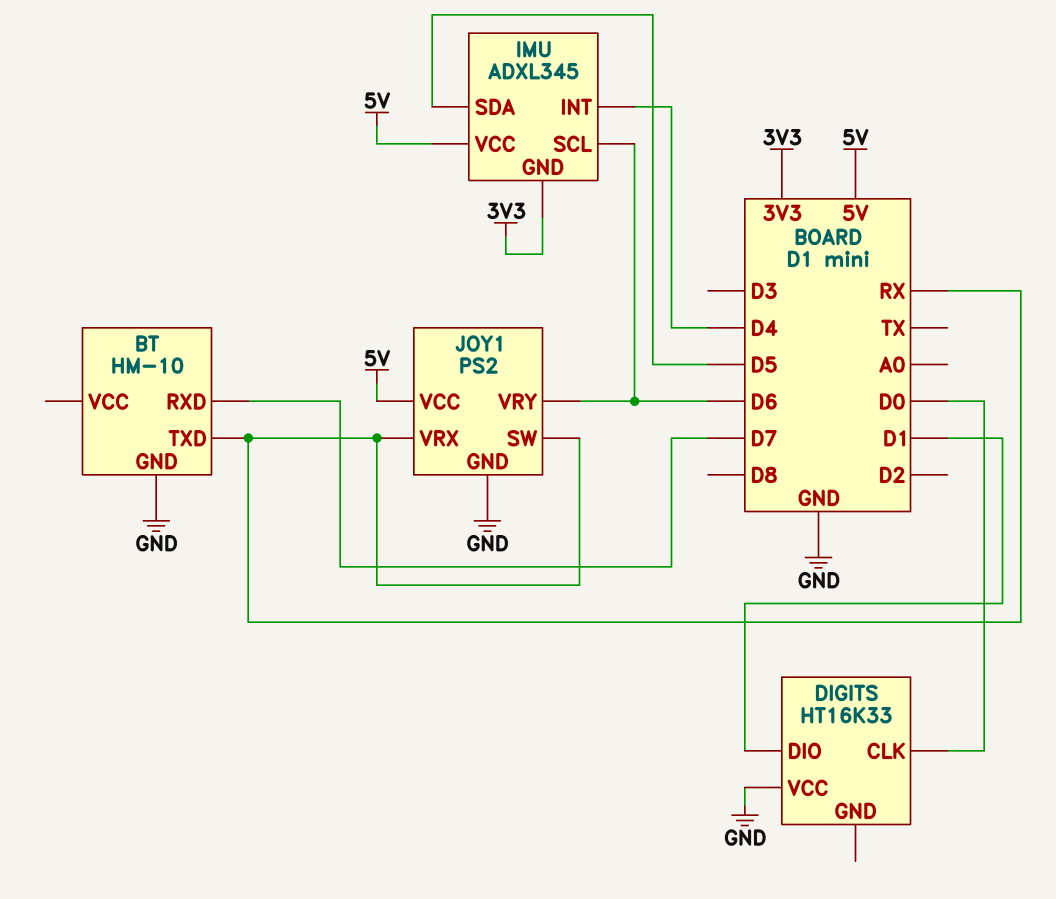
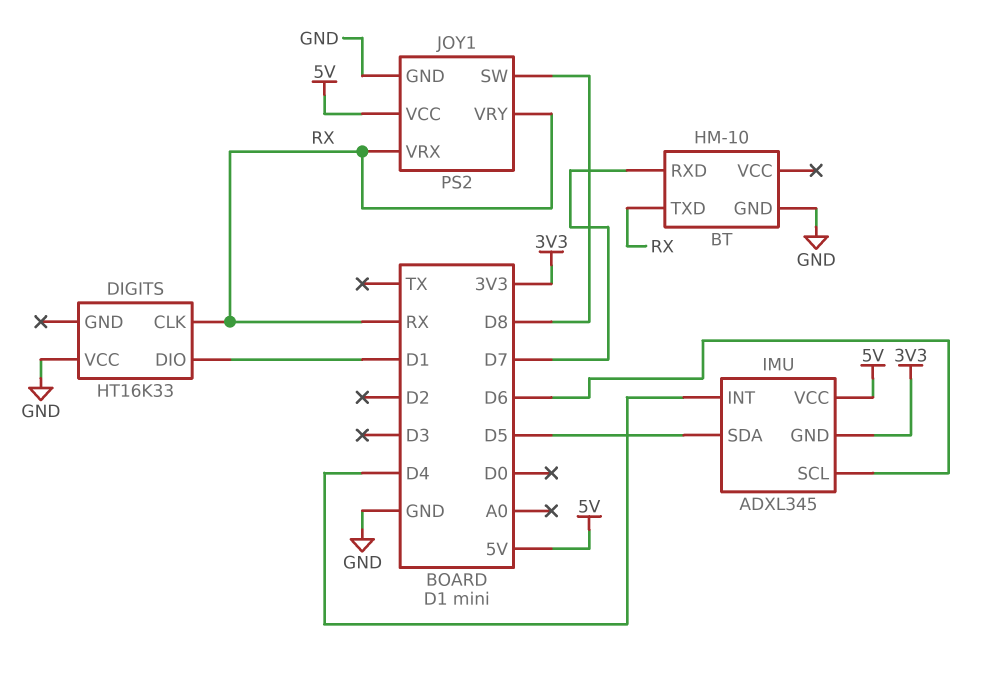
DIGITS pin CLK: D0 -> RX
JOY1 pin SW: RX -> D8
JOY1 pin VRY: D6 -> RX

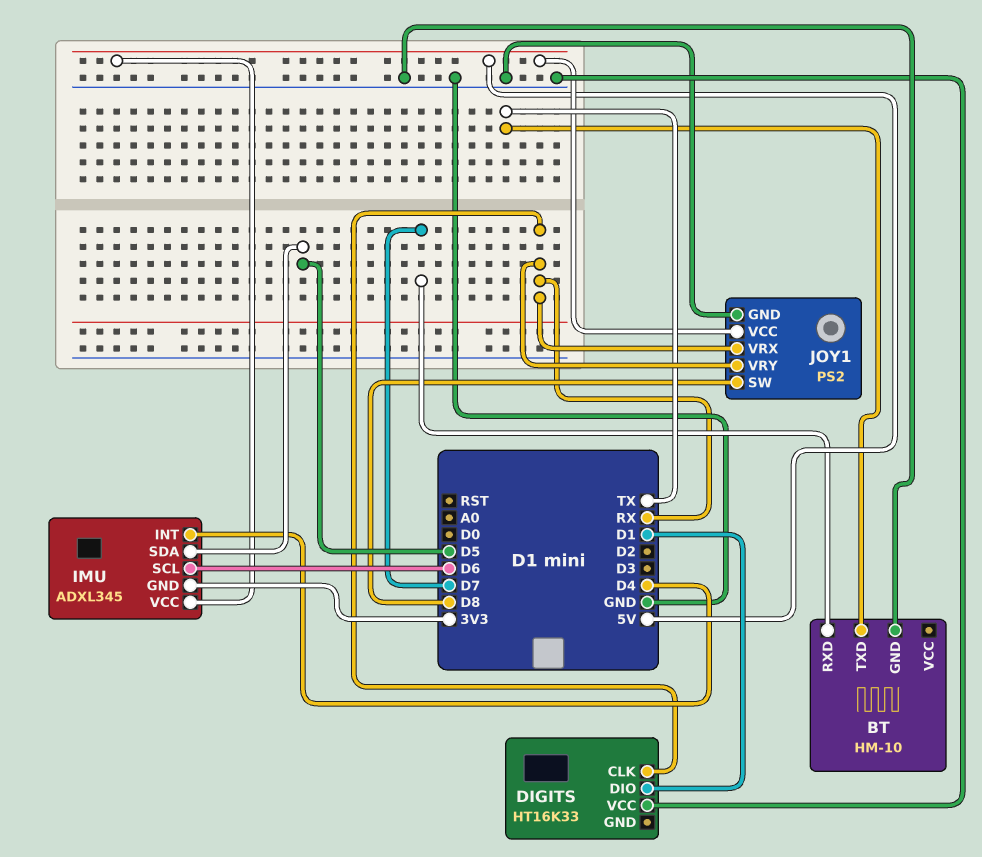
BT pin TXD: RX -> TX

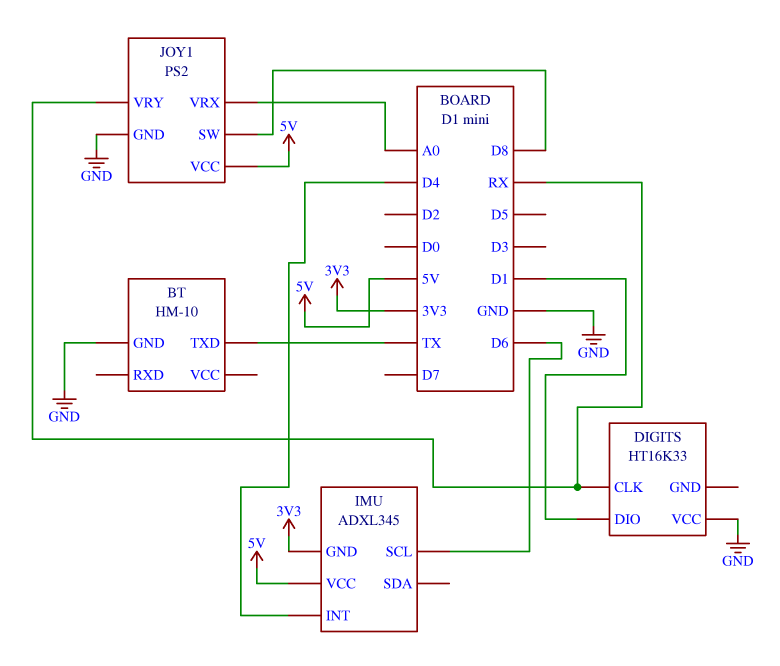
BT pin RXD: D7 -> none
IMU pin SDA: D5 -> none
JOY1 pin VRX: RX -> A0

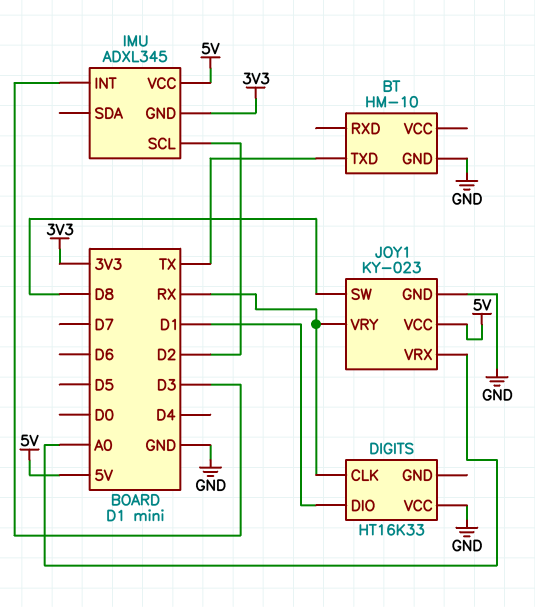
IMU pin INT: D4 -> D3
IMU pin SCL: D6 -> D2
JOY1: PS2 -> KY-023

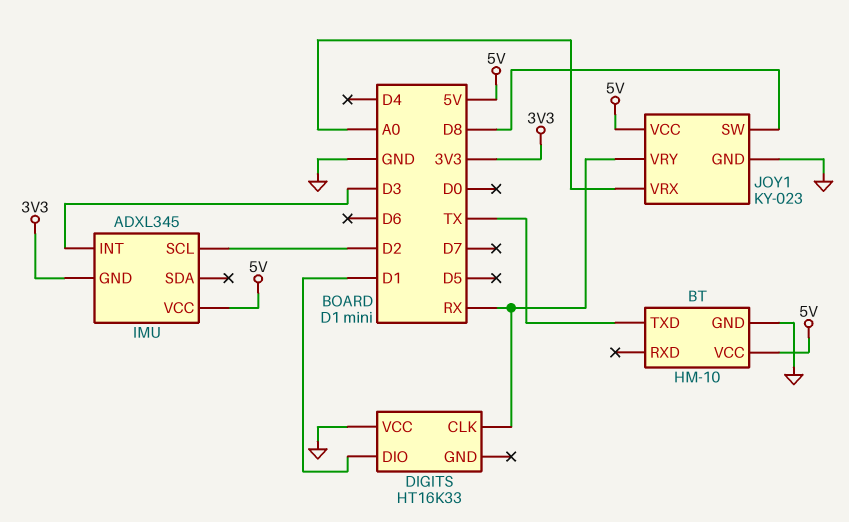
BT pin VCC: none -> 5V

